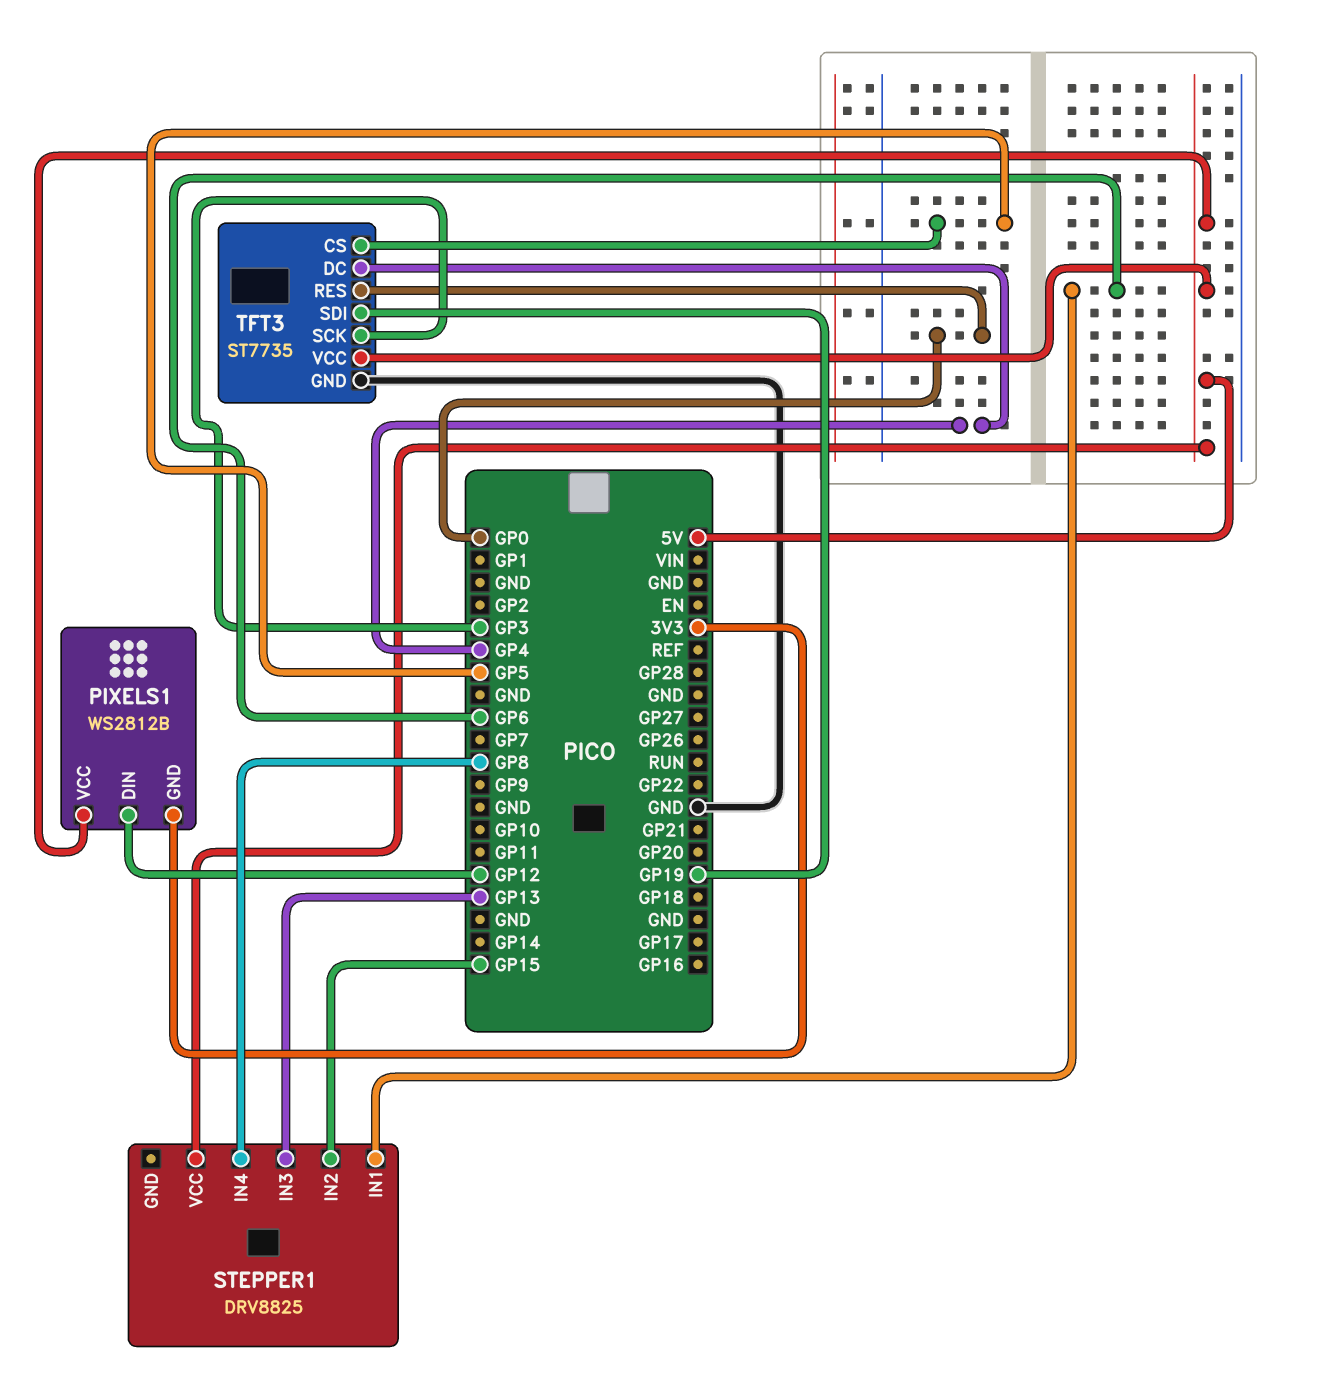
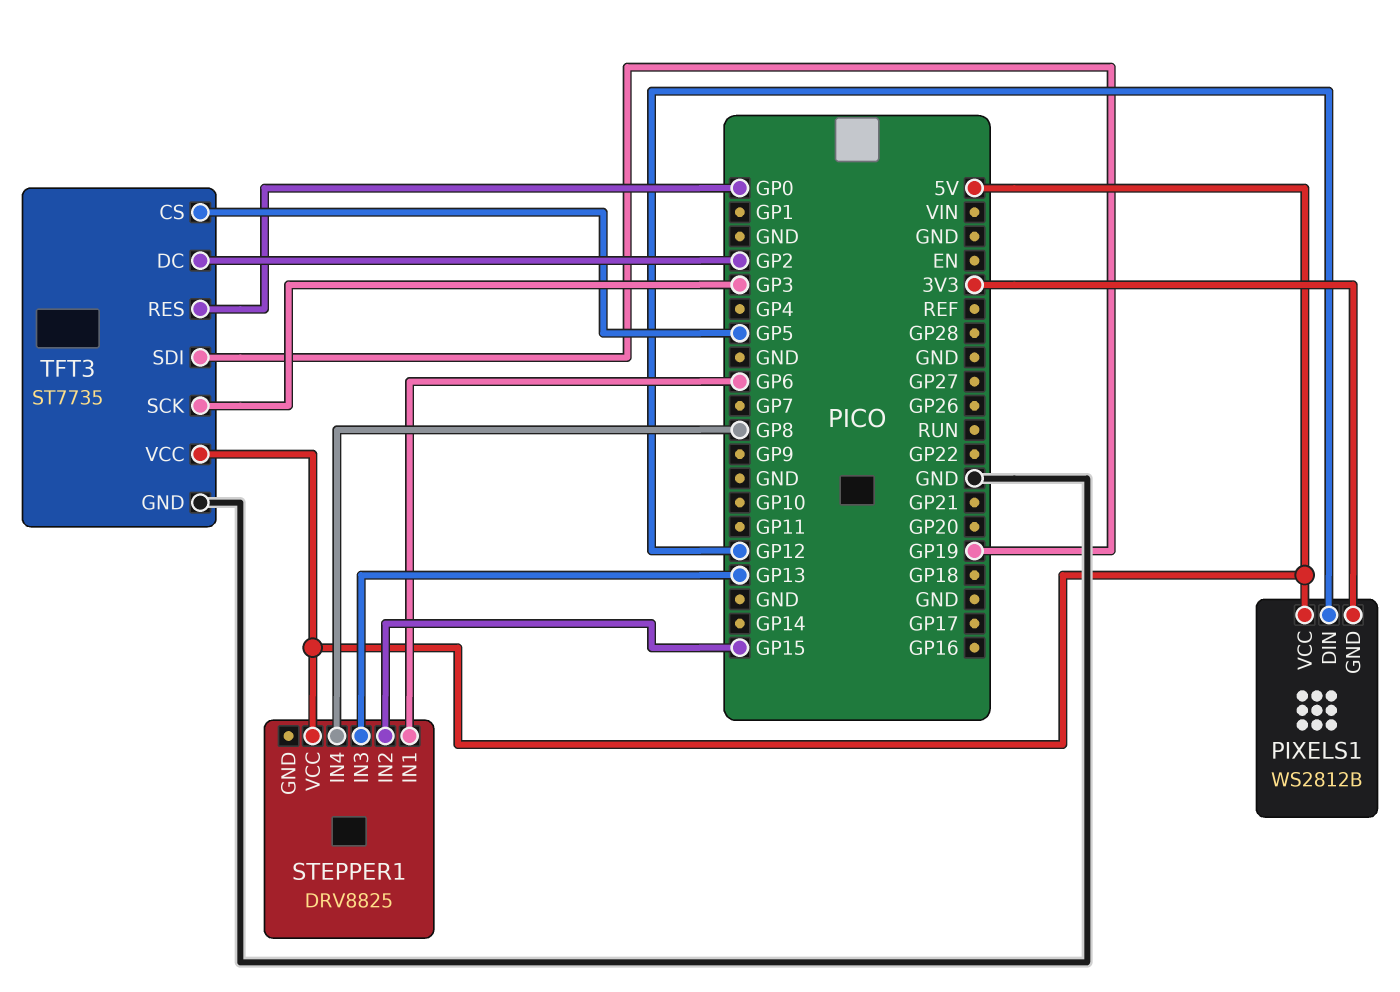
TFT3 pin DC: GP4 -> GP2

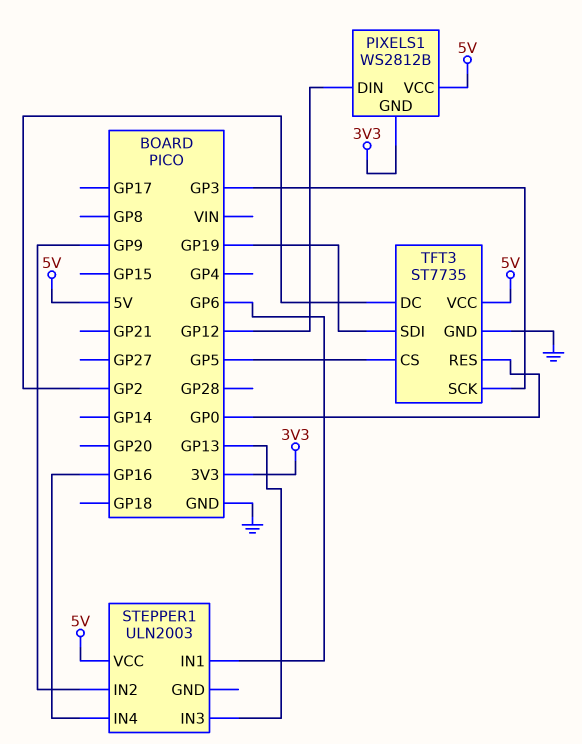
STEPPER1: DRV8825 -> ULN2003
STEPPER1 pin IN2: GP15 -> GP9
STEPPER1 pin IN4: GP8 -> GP16

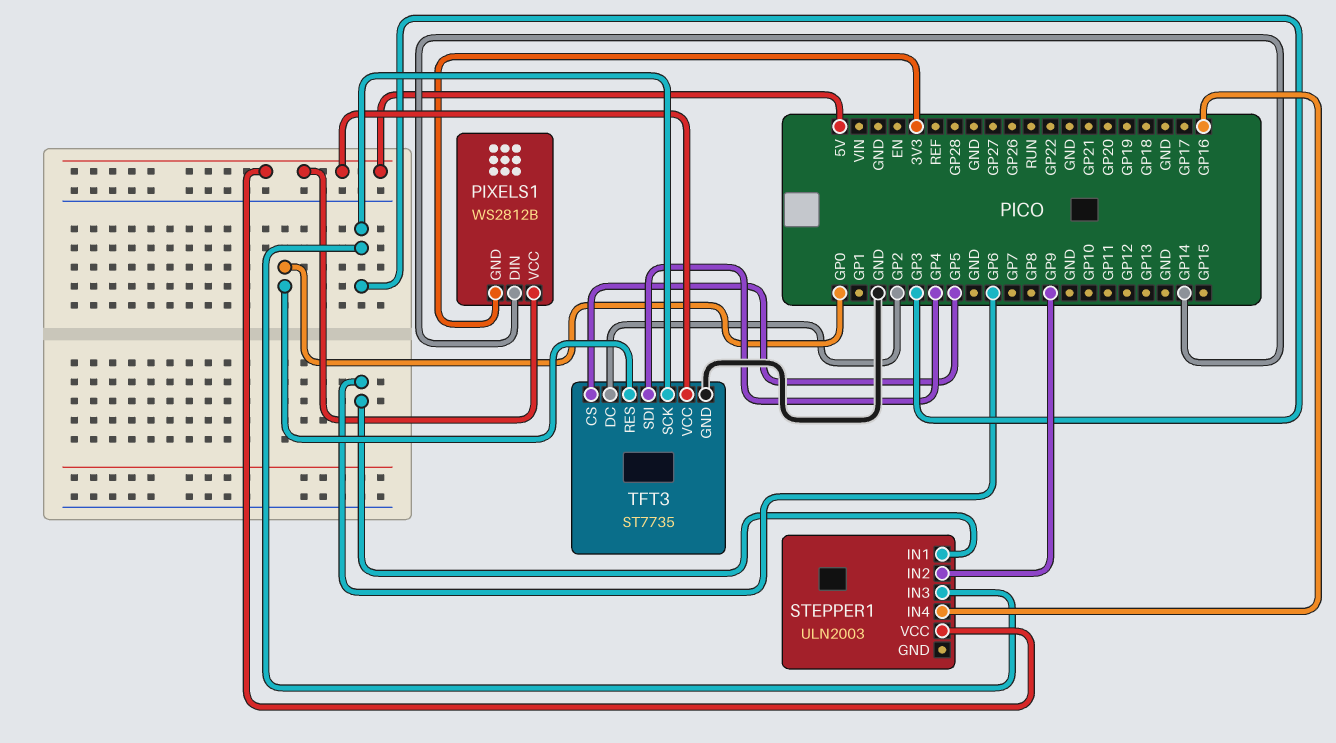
PIXELS1 pin DIN: GP12 -> GP14
STEPPER1 pin IN3: GP13 -> GP3
TFT3 pin SDI: GP19 -> GP4

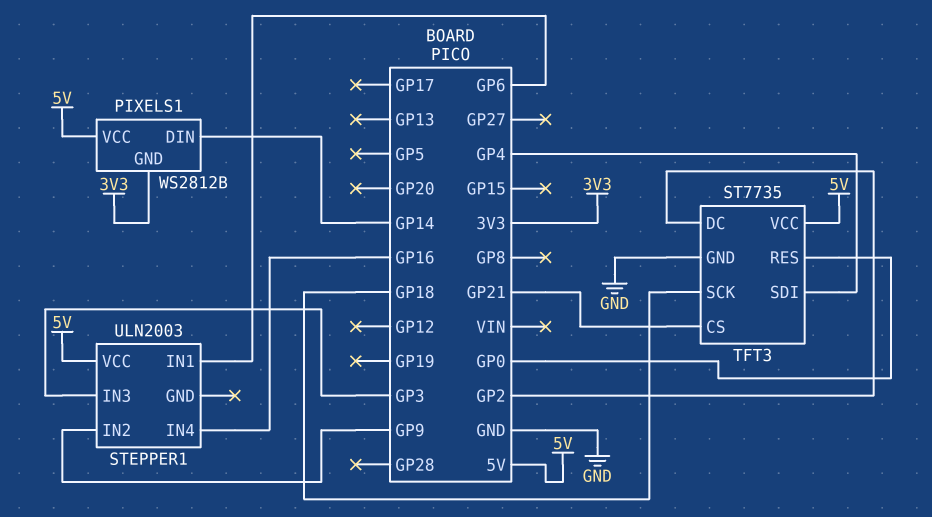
TFT3 pin CS: GP5 -> GP21
TFT3 pin SCK: GP3 -> GP18

